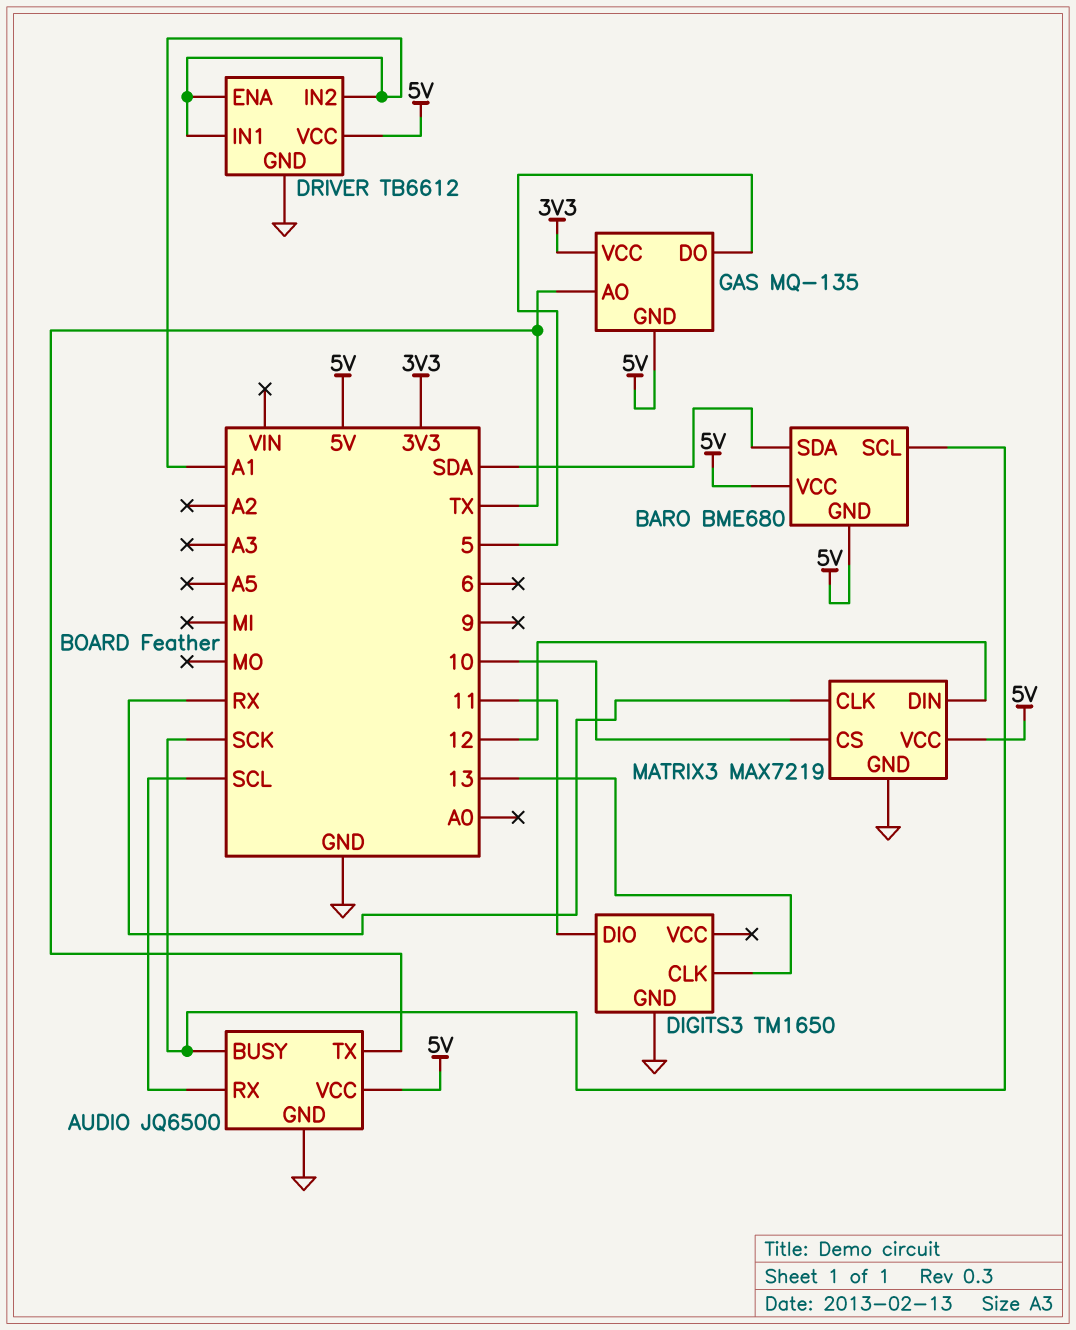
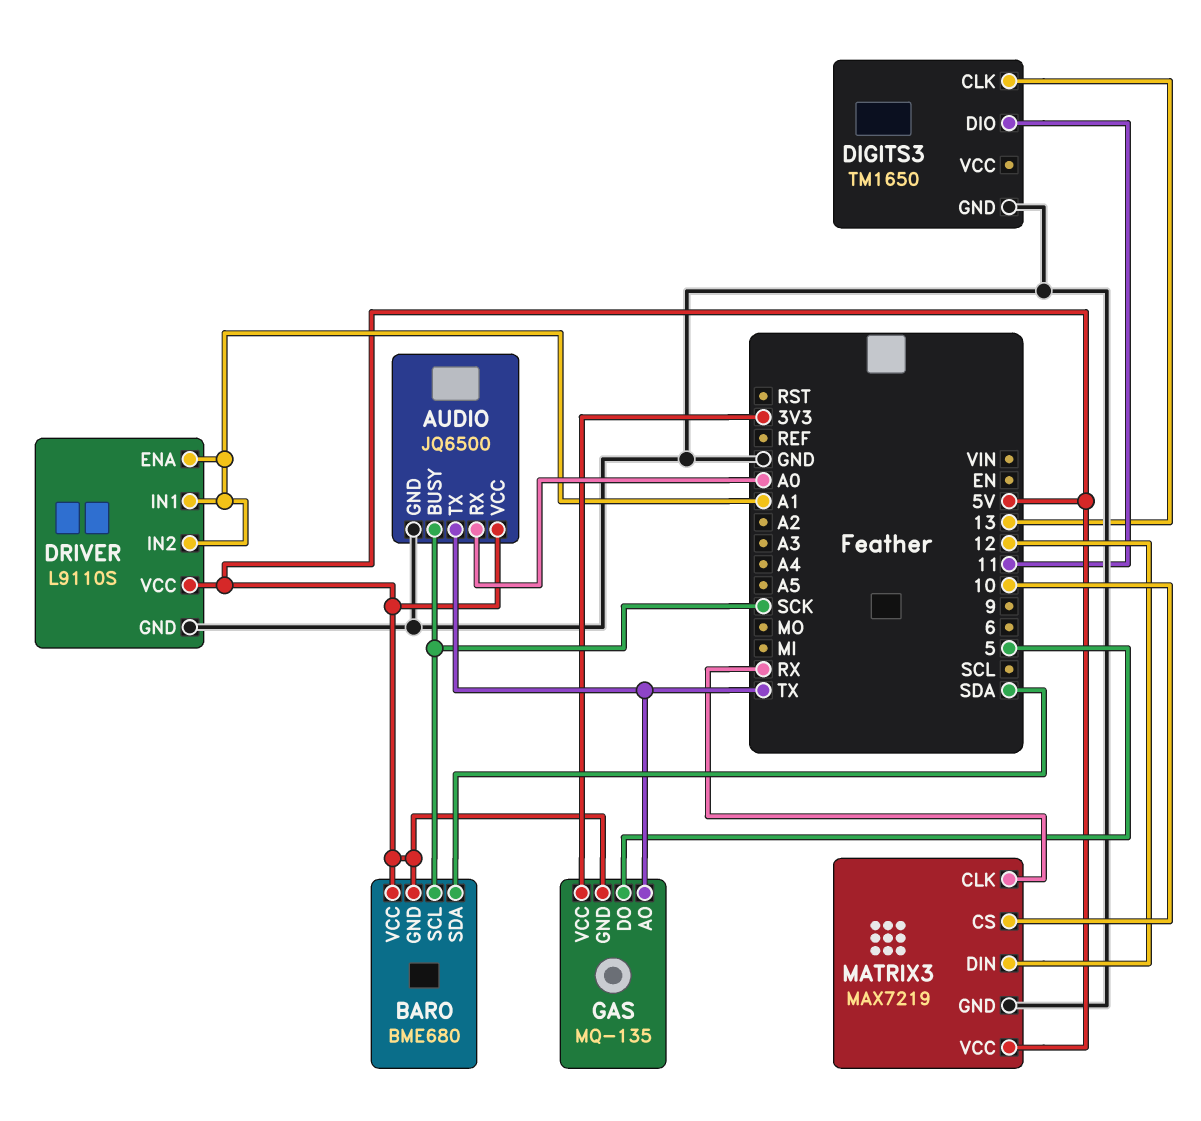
AUDIO pin RX: SCL -> A0
DRIVER: TB6612 -> L9110S

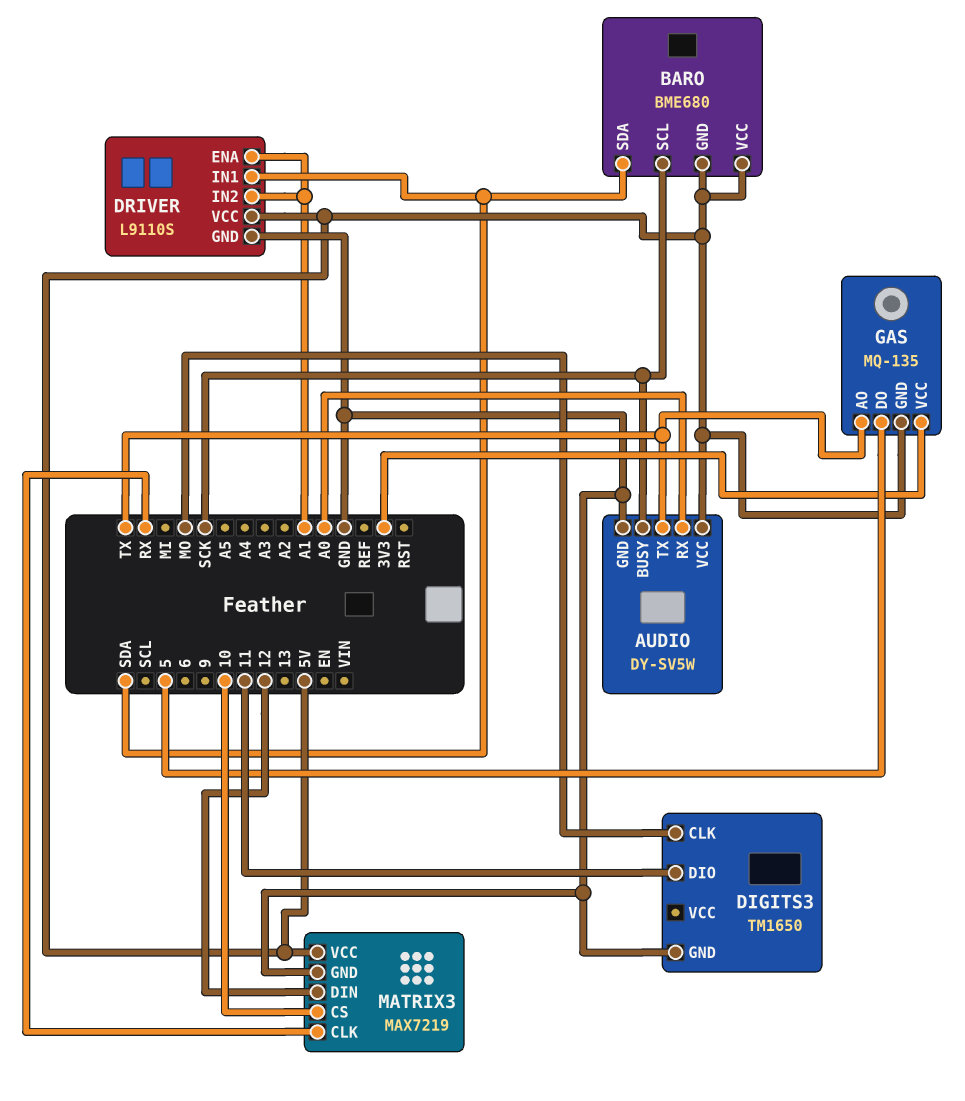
AUDIO: JQ6500 -> DY-SV5W
DIGITS3 pin CLK: 13 -> MO
DRIVER pin IN1: A1 -> SDA

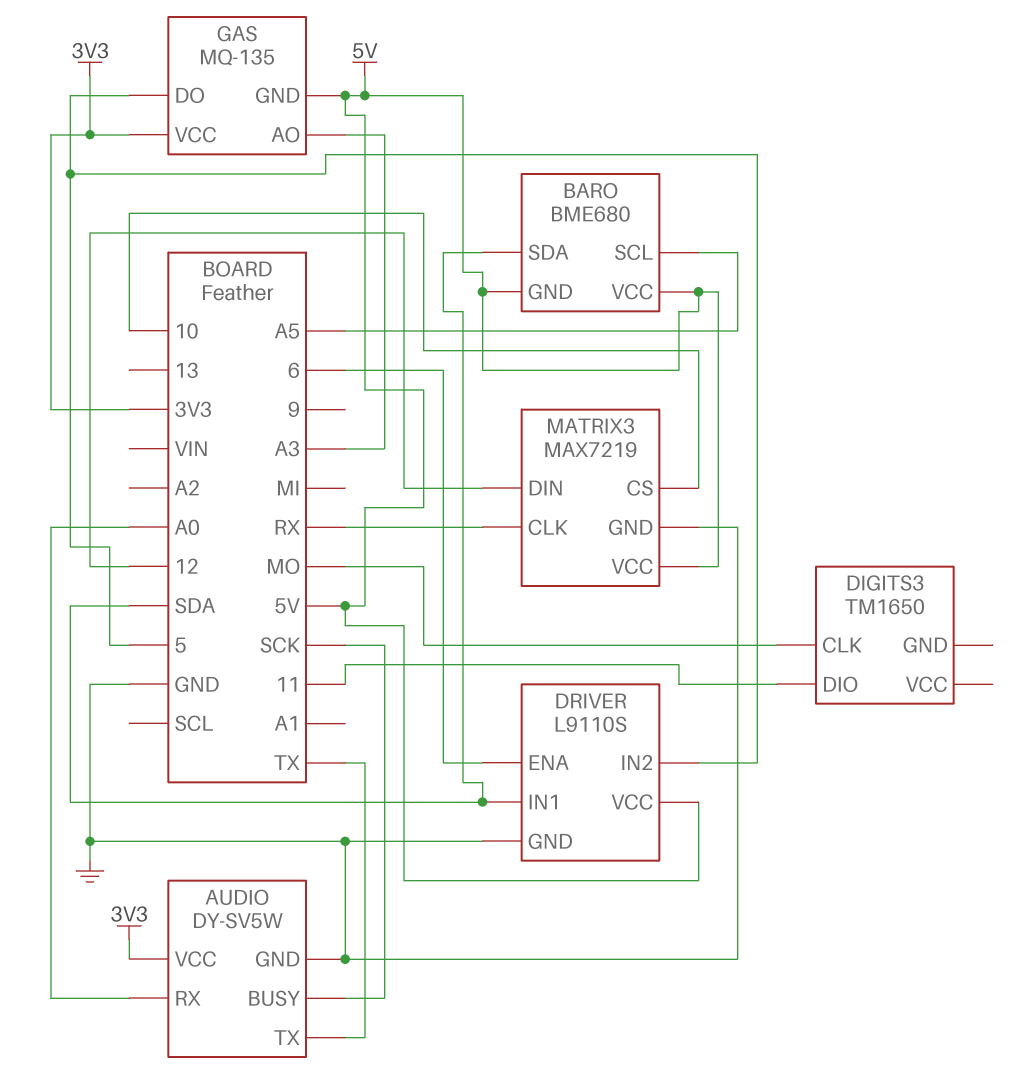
AUDIO pin VCC: 5V -> 3V3
BARO pin SCL: SCK -> A5
DIGITS3 pin GND: GND -> none
DRIVER pin ENA: A1 -> 6
DRIVER pin IN2: A1 -> 5
GAS pin AO: TX -> A3

